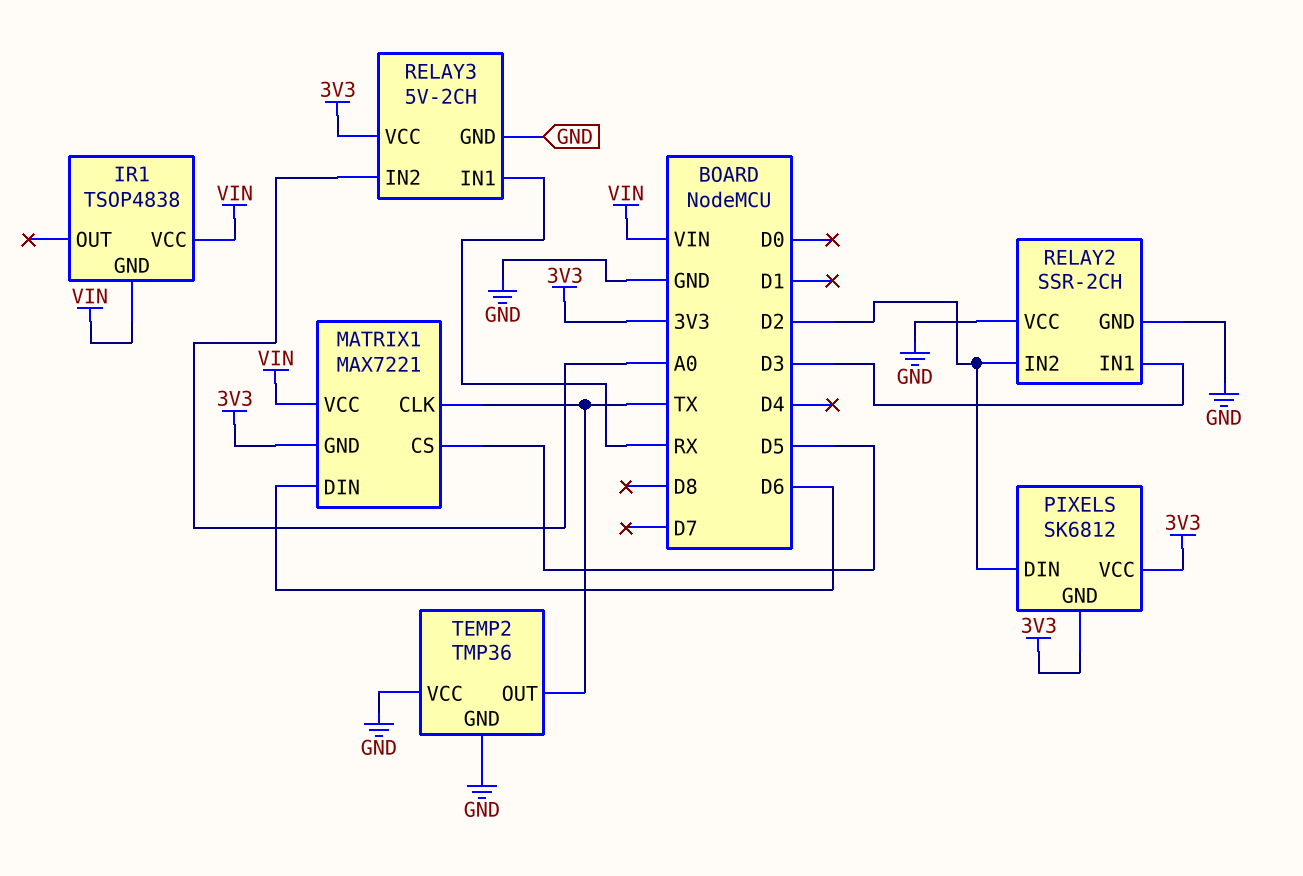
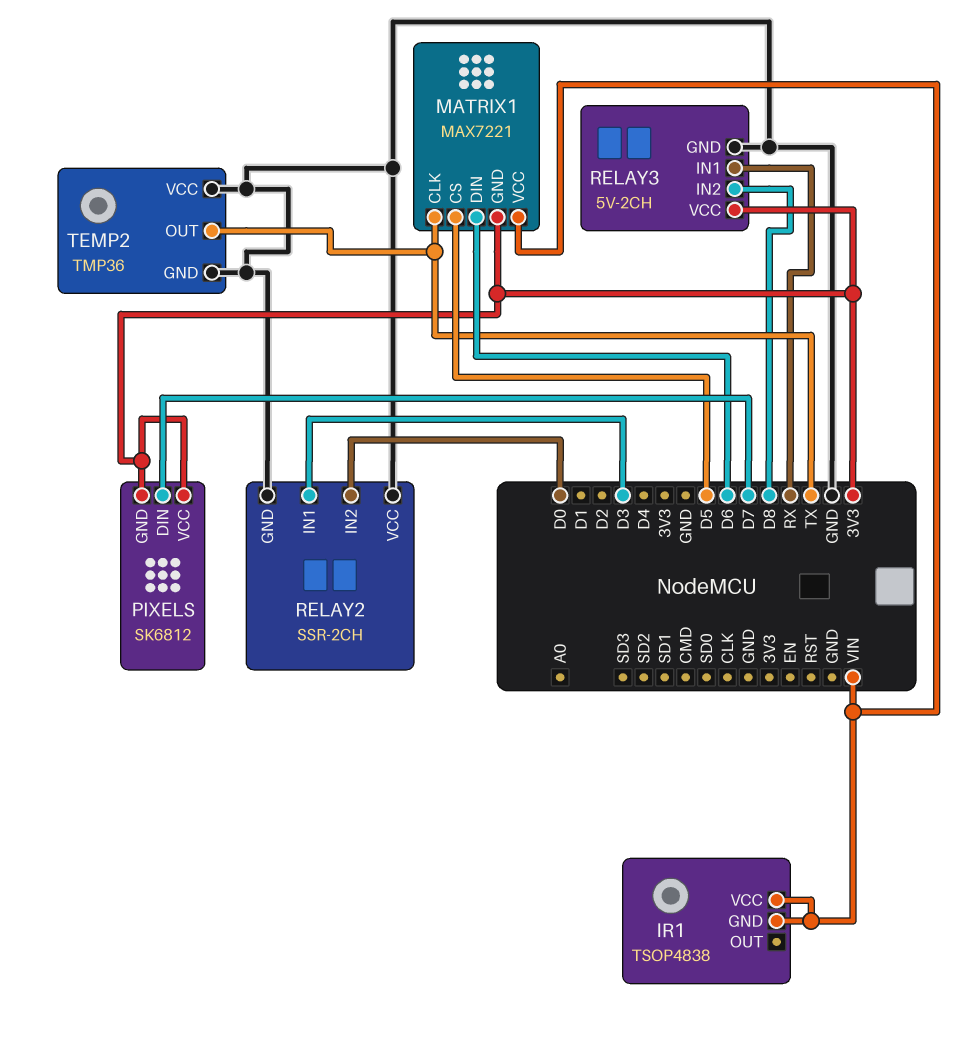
PIXELS pin DIN: D2 -> D7
RELAY2 pin IN2: D2 -> D0
RELAY3 pin IN2: A0 -> D8

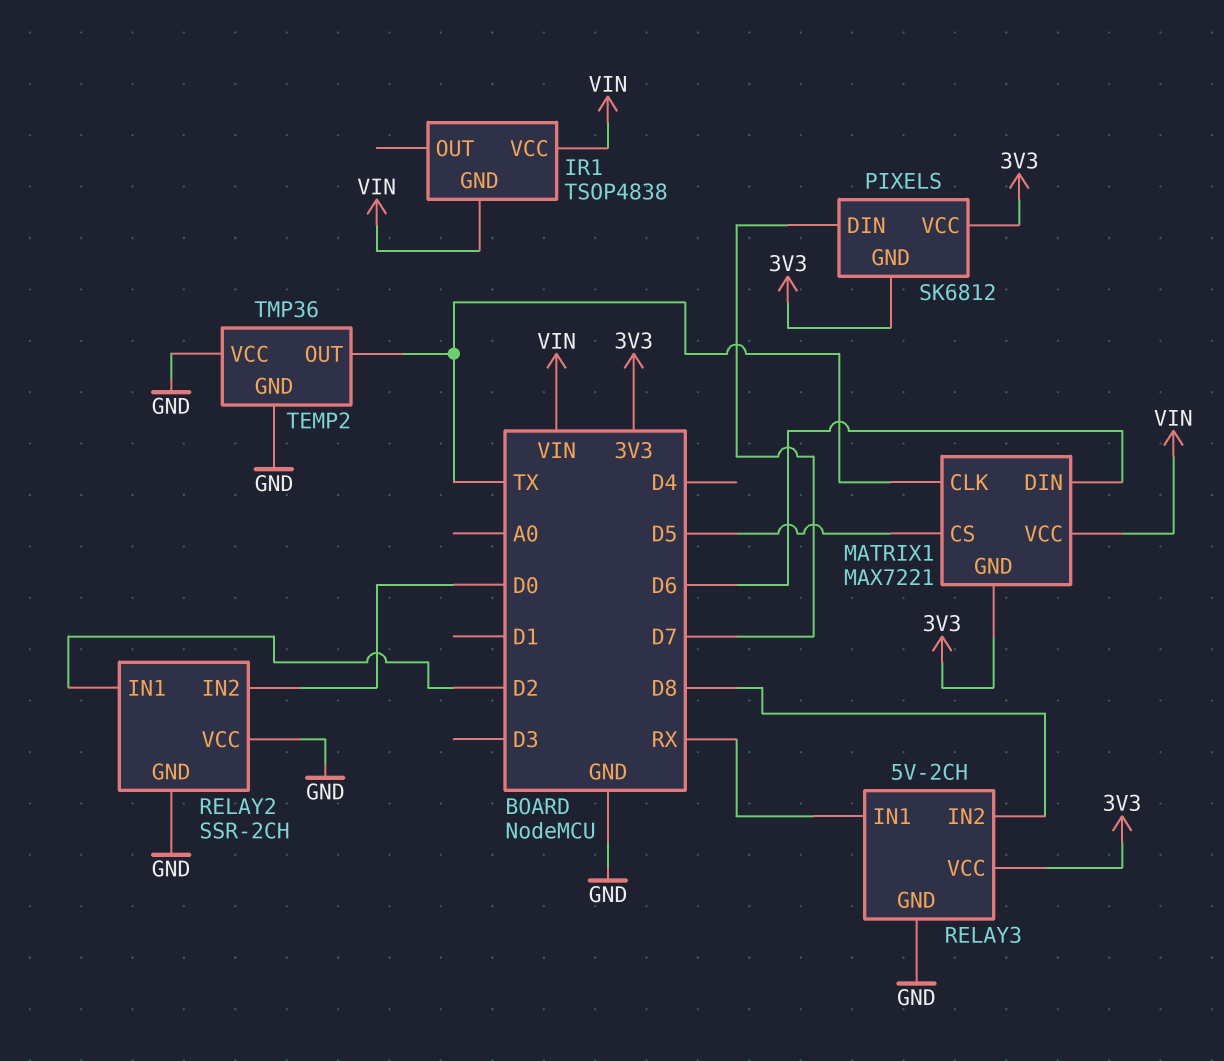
RELAY2 pin IN1: D3 -> D2

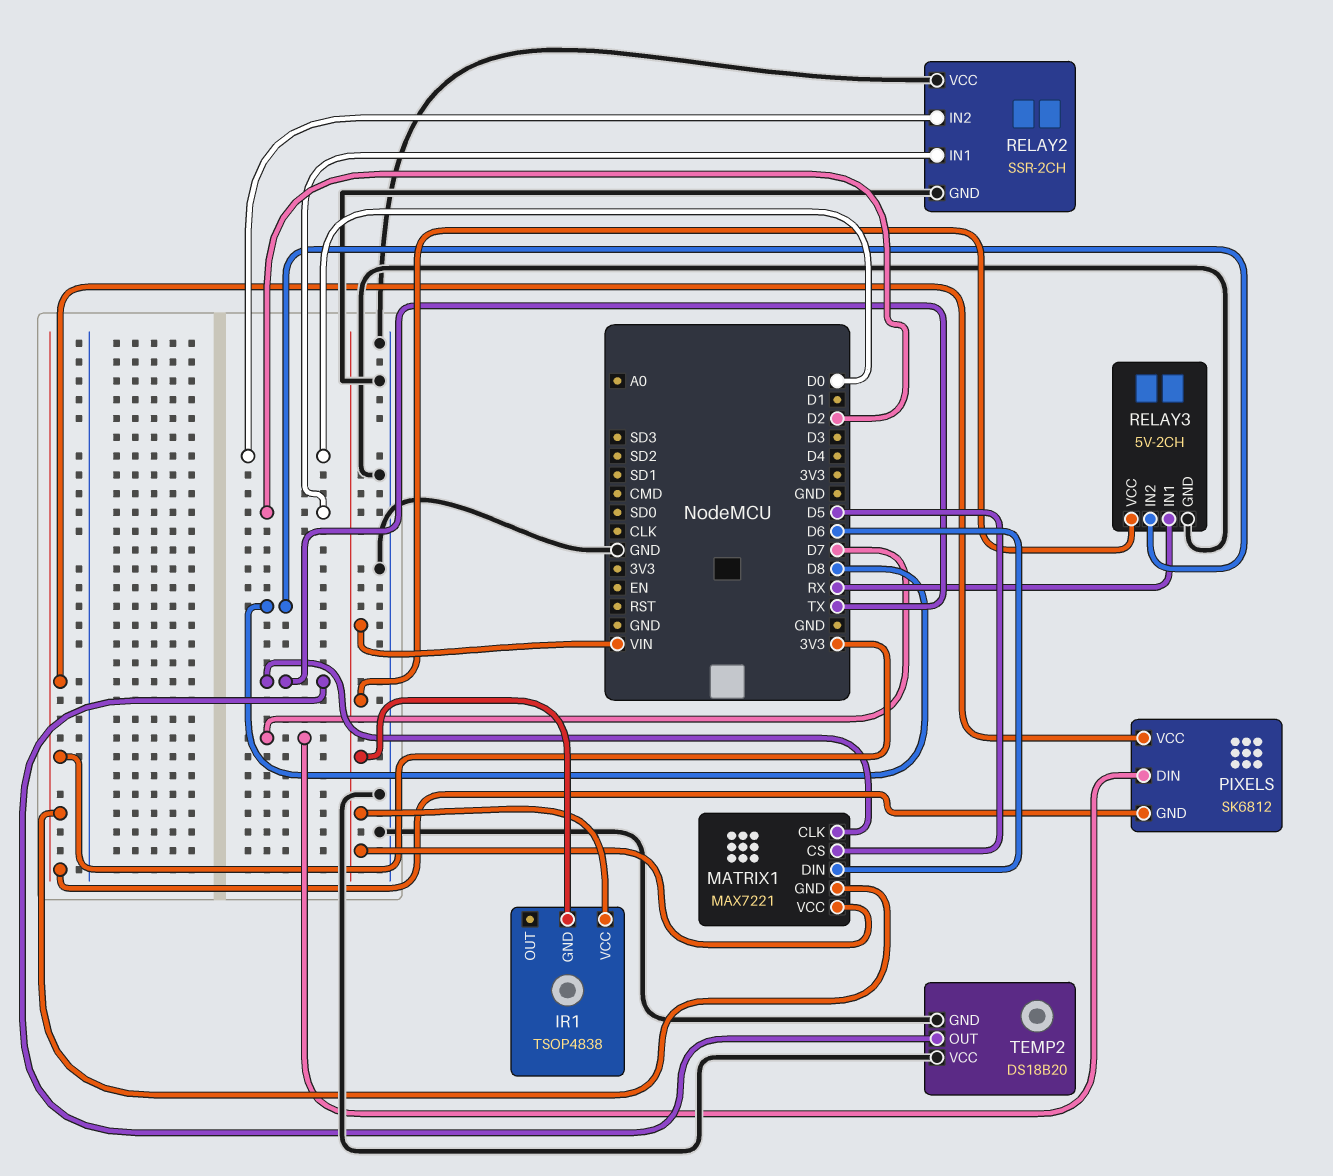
RELAY3 pin VCC: 3V3 -> VIN
TEMP2: TMP36 -> DS18B20

